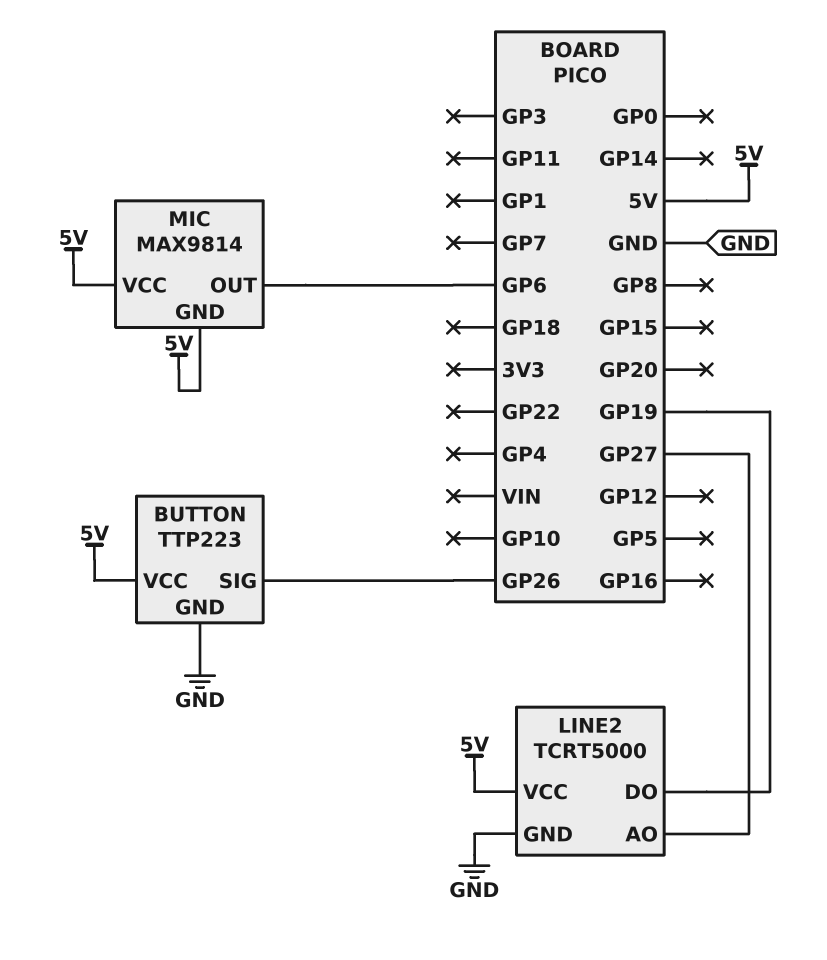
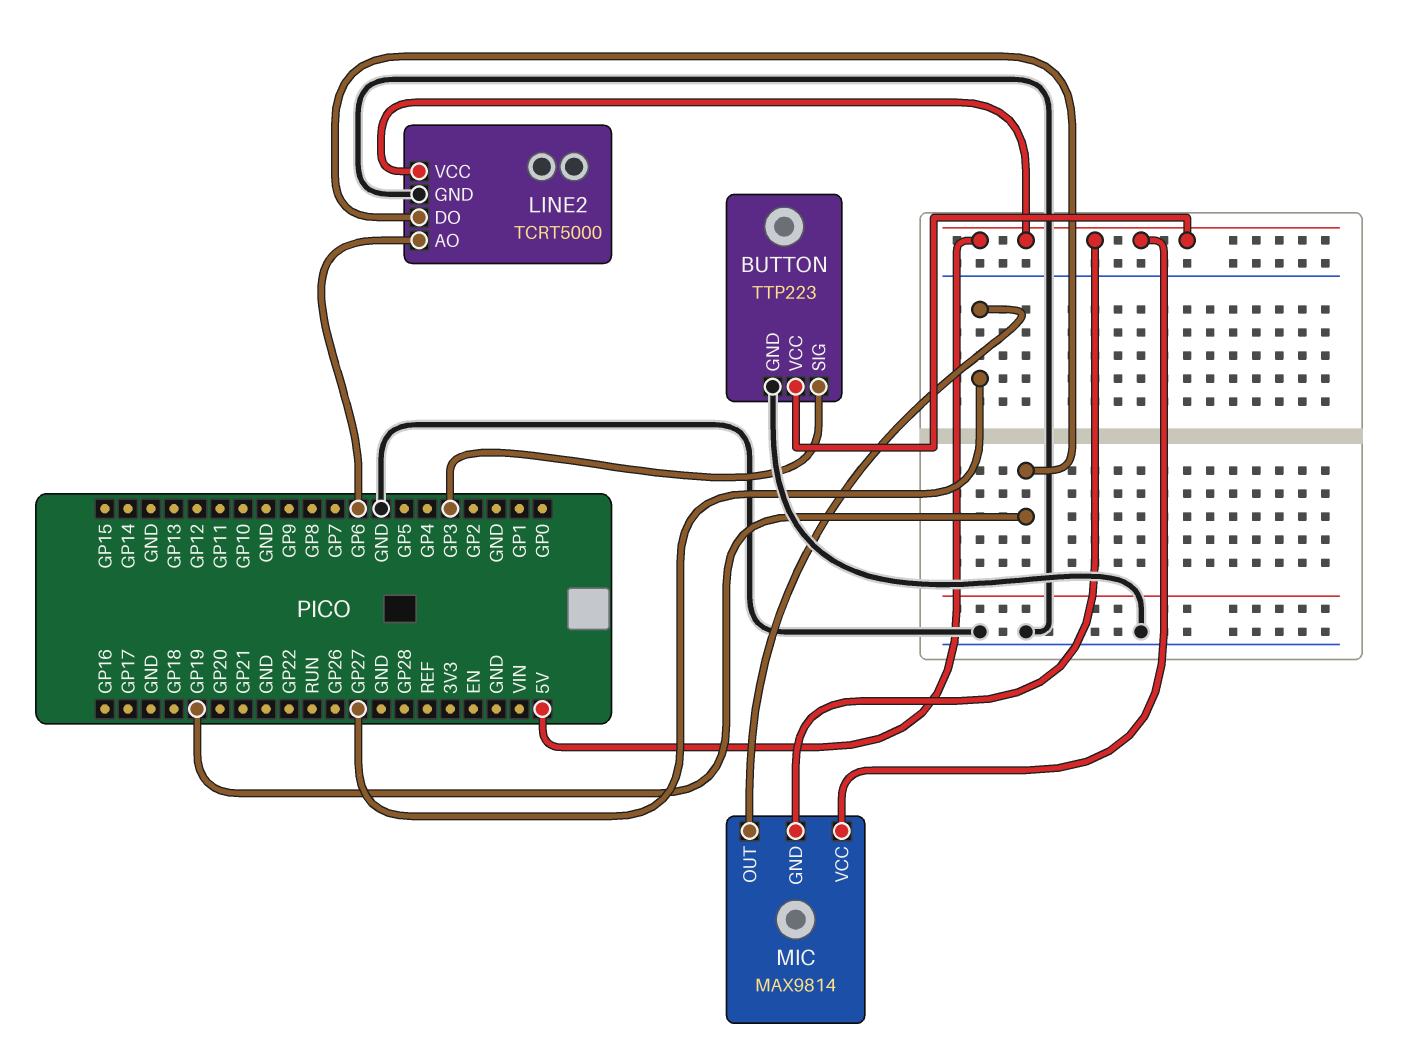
BUTTON pin SIG: GP26 -> GP3
LINE2 pin AO: GP27 -> GP6
MIC pin OUT: GP6 -> GP27

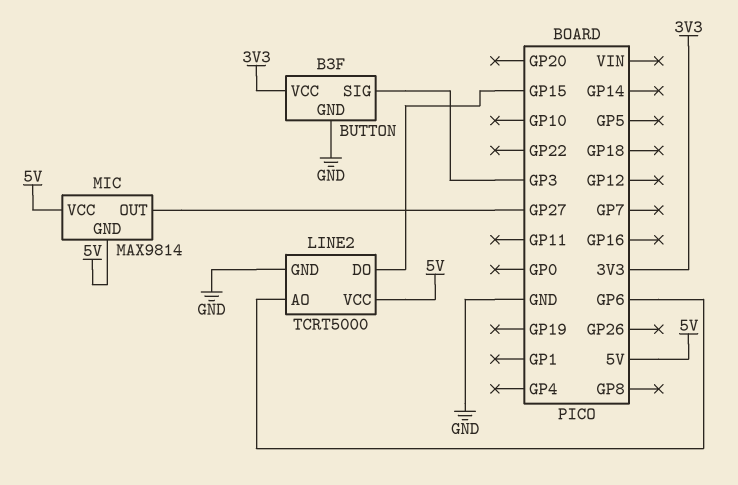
BUTTON: TTP223 -> B3F
BUTTON pin VCC: 5V -> 3V3
LINE2 pin DO: GP19 -> GP15

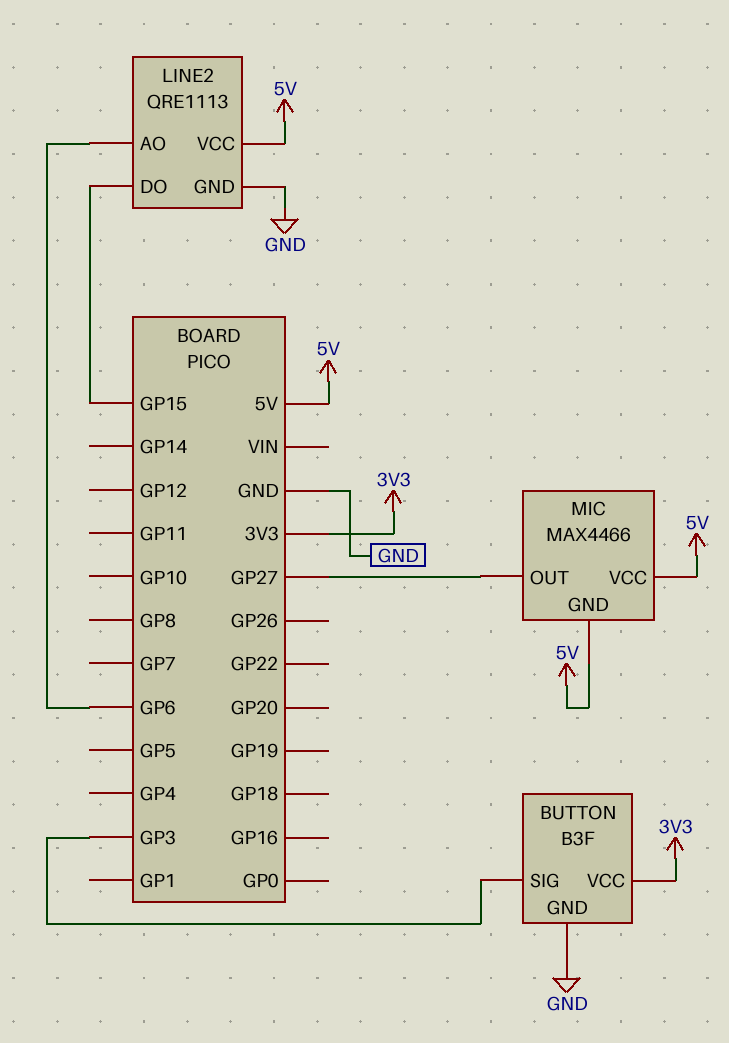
LINE2: TCRT5000 -> QRE1113
MIC: MAX9814 -> MAX4466

